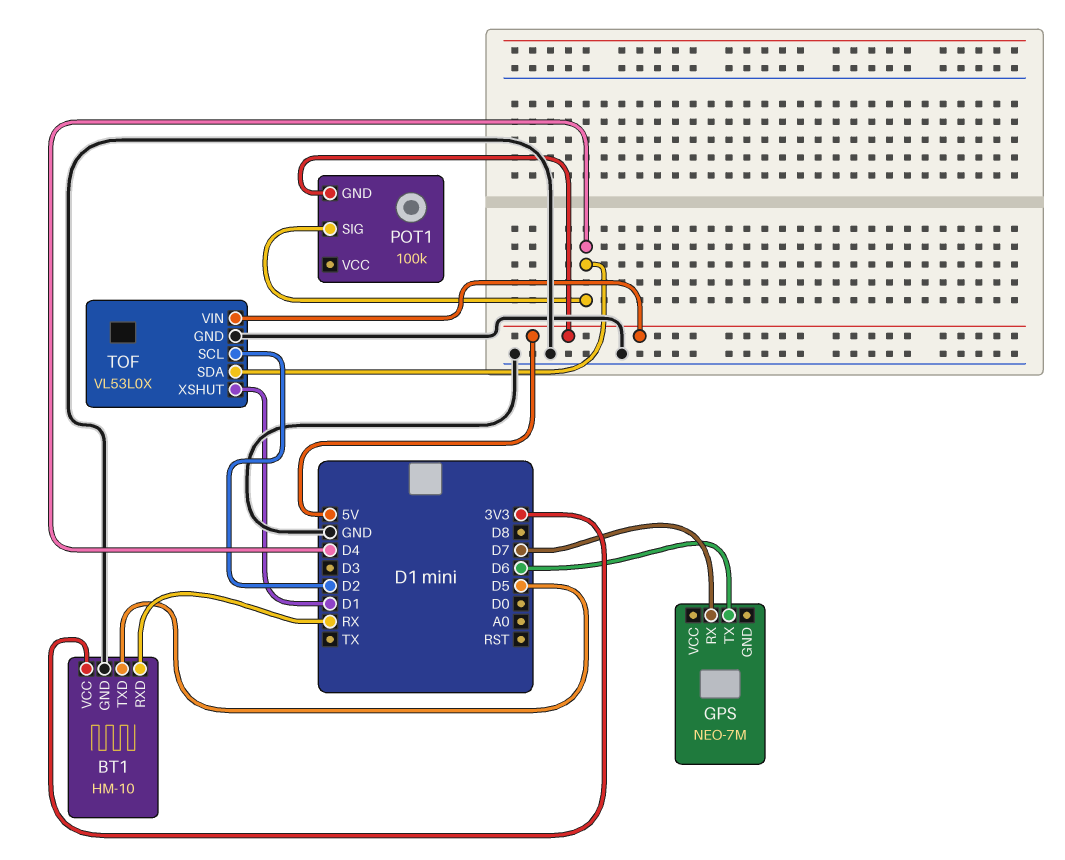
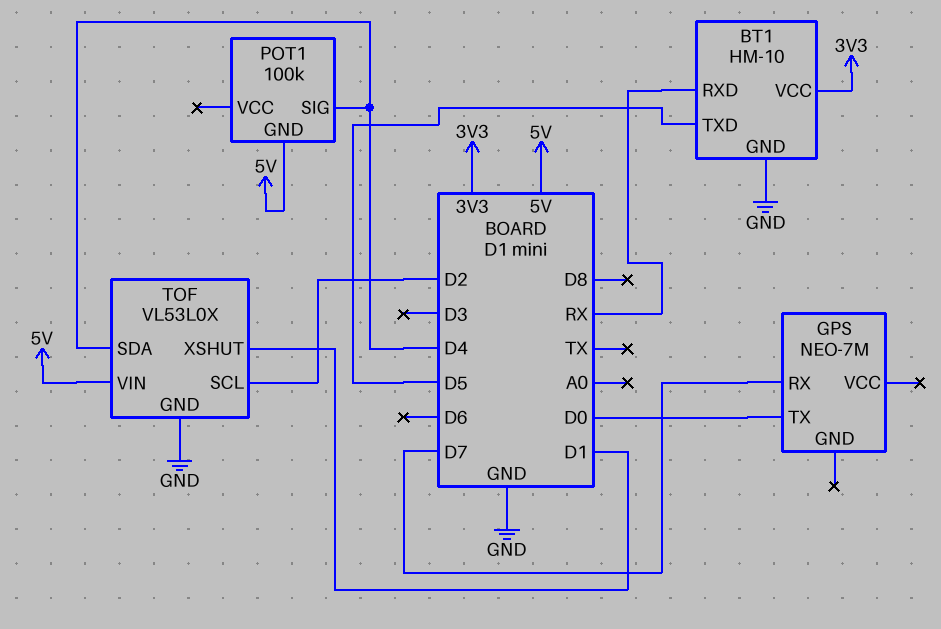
GPS pin TX: D6 -> D0

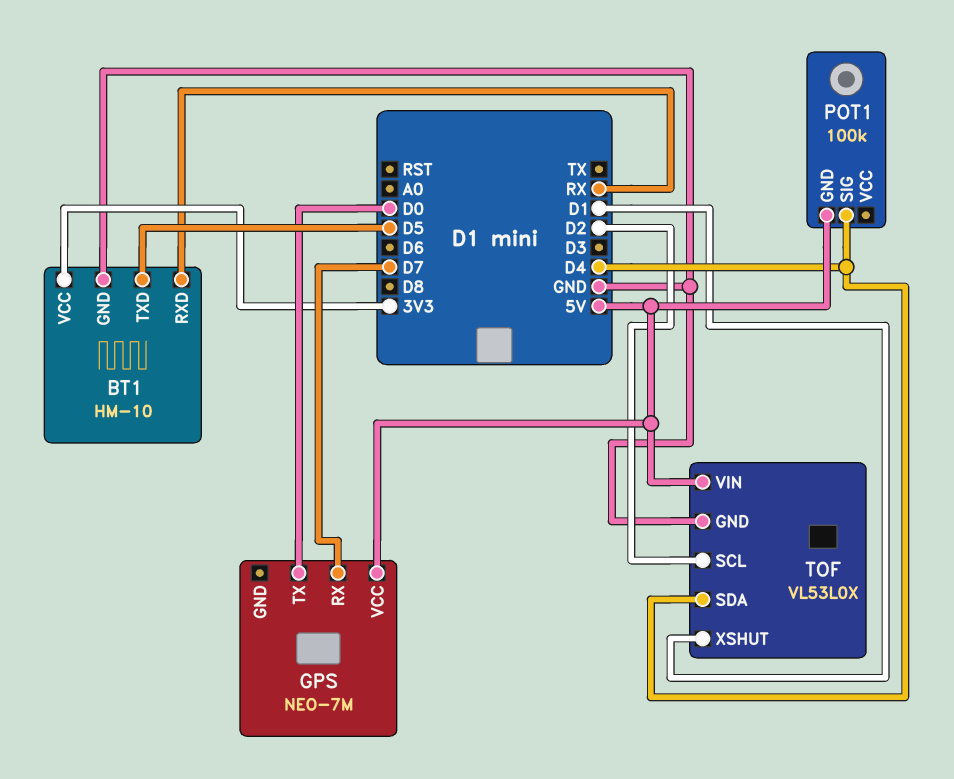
GPS pin VCC: none -> 5V

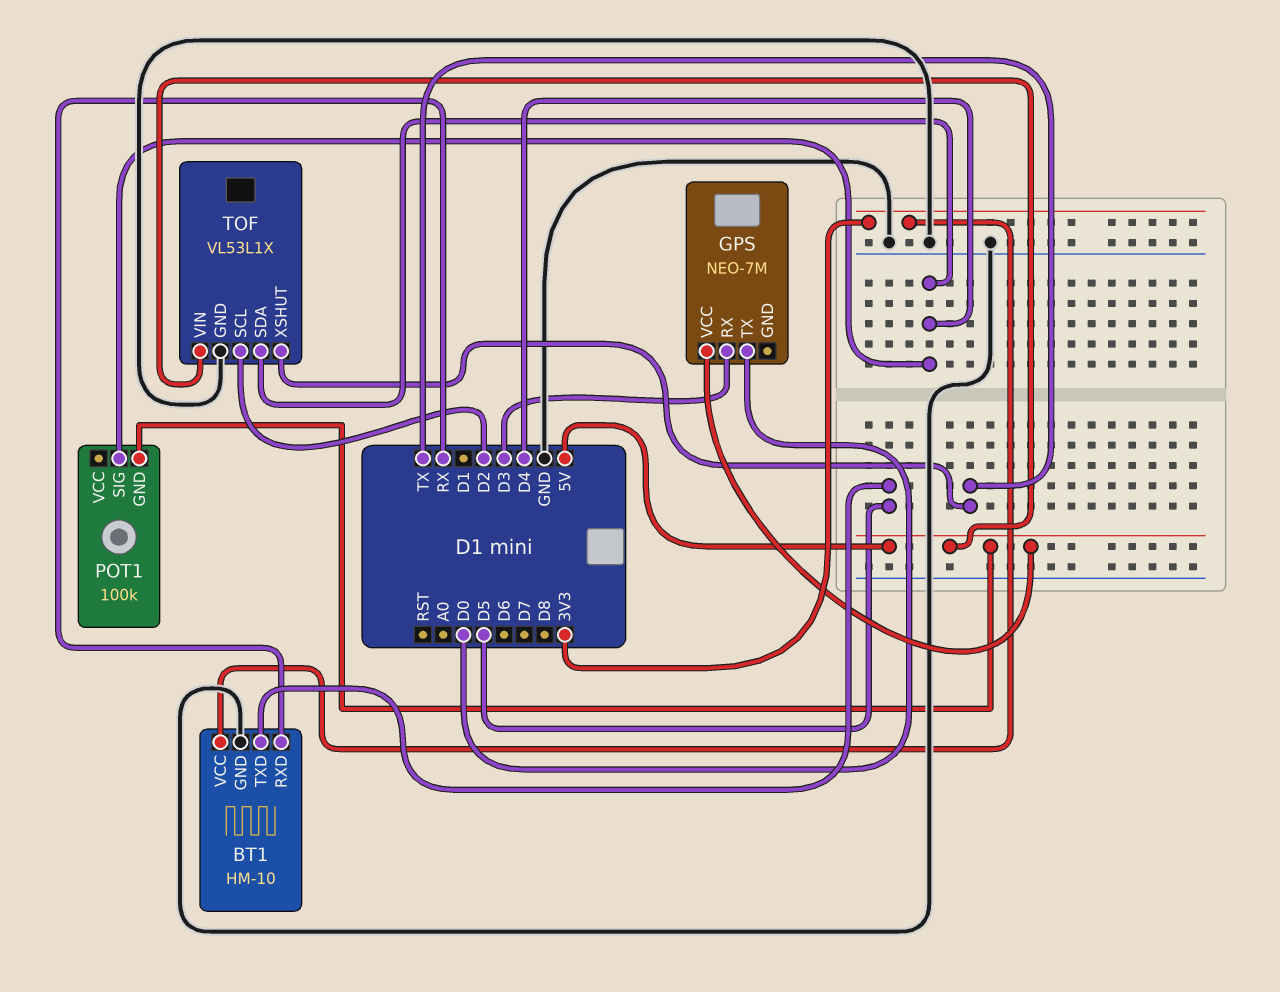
GPS pin RX: D7 -> D3
TOF: VL53L0X -> VL53L1X
TOF pin XSHUT: D1 -> TX

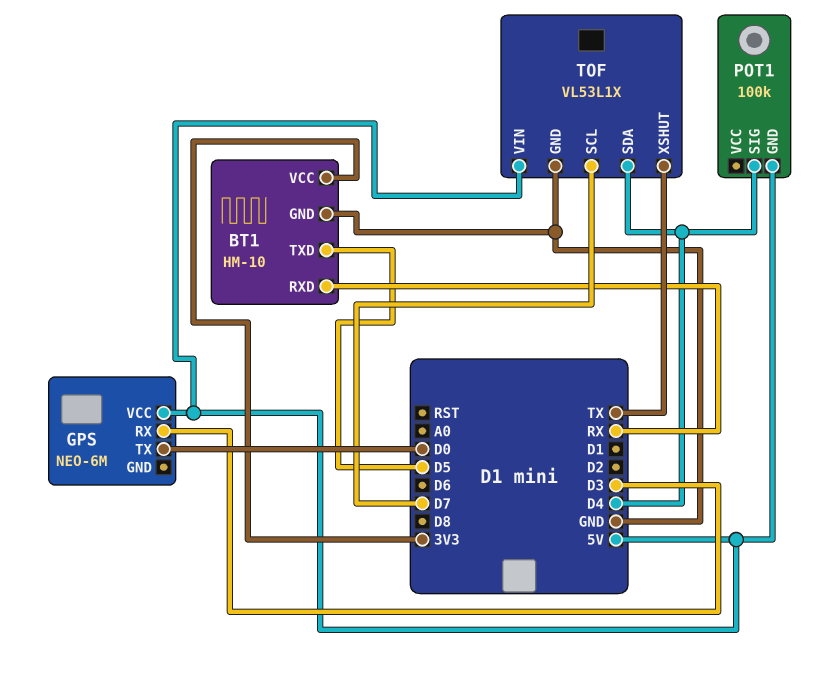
GPS: NEO-7M -> NEO-6M
TOF pin SCL: D2 -> D7

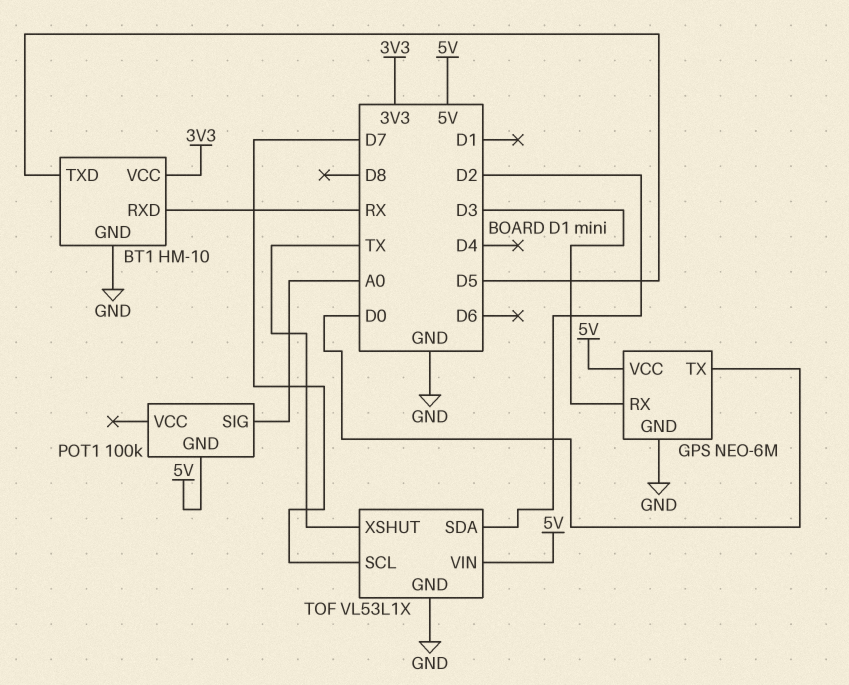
GPS pin GND: none -> GND
POT1 pin SIG: D4 -> A0
TOF pin SDA: D4 -> D2

